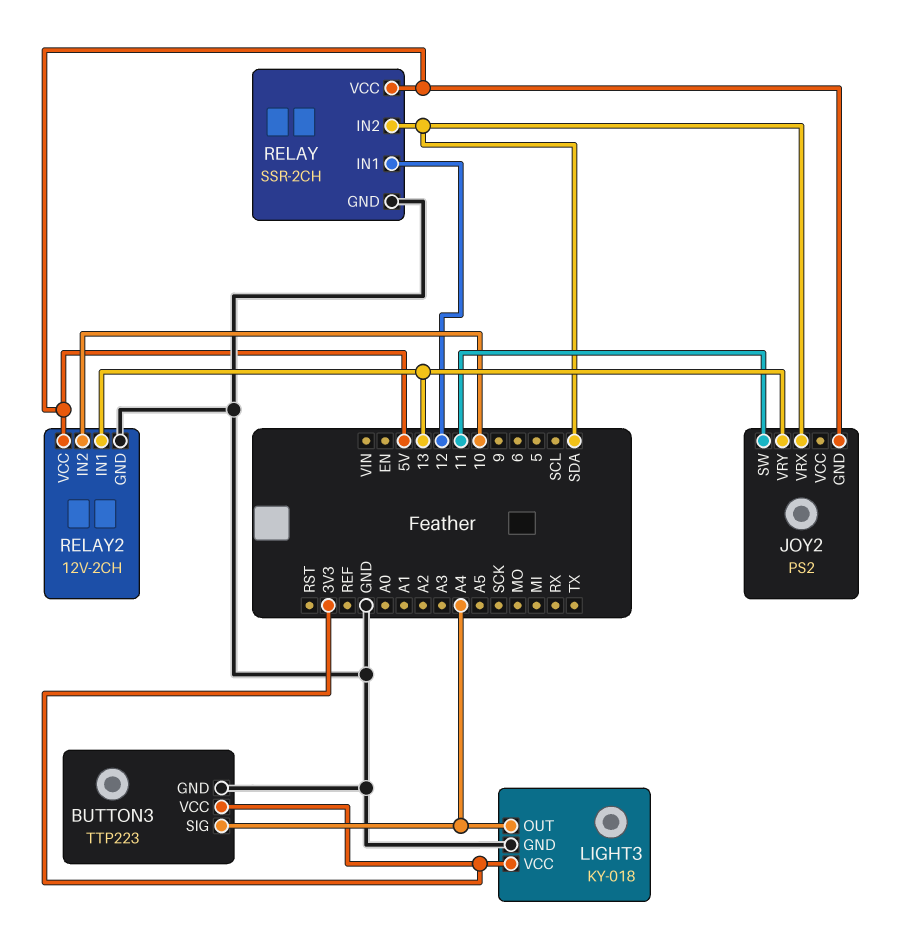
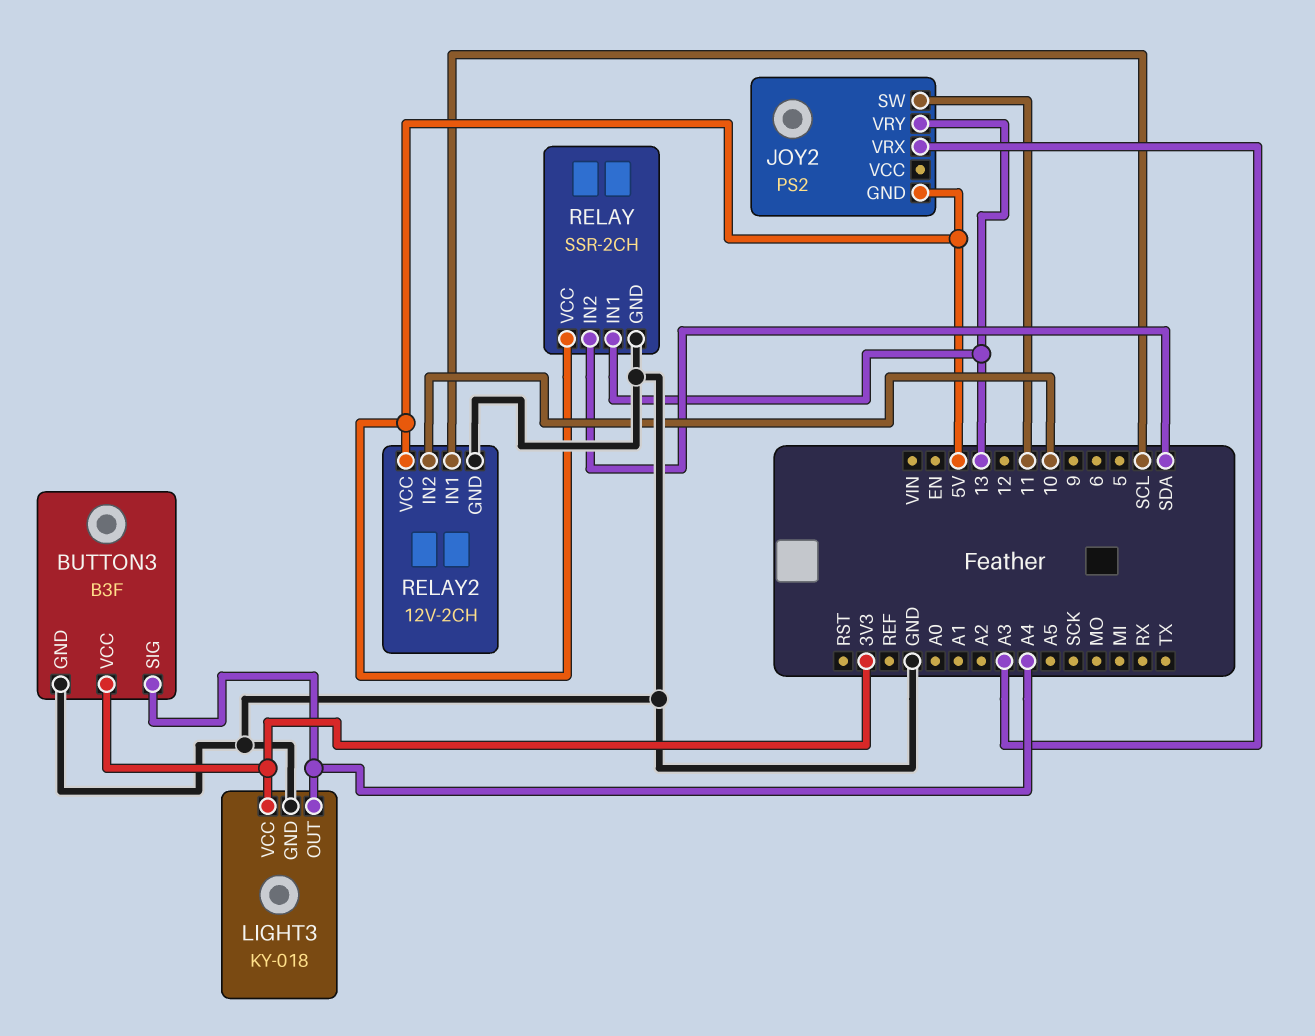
BUTTON3: TTP223 -> B3F
JOY2 pin VRX: SDA -> A3
RELAY pin IN1: 12 -> 13
RELAY2 pin IN1: 13 -> SCL

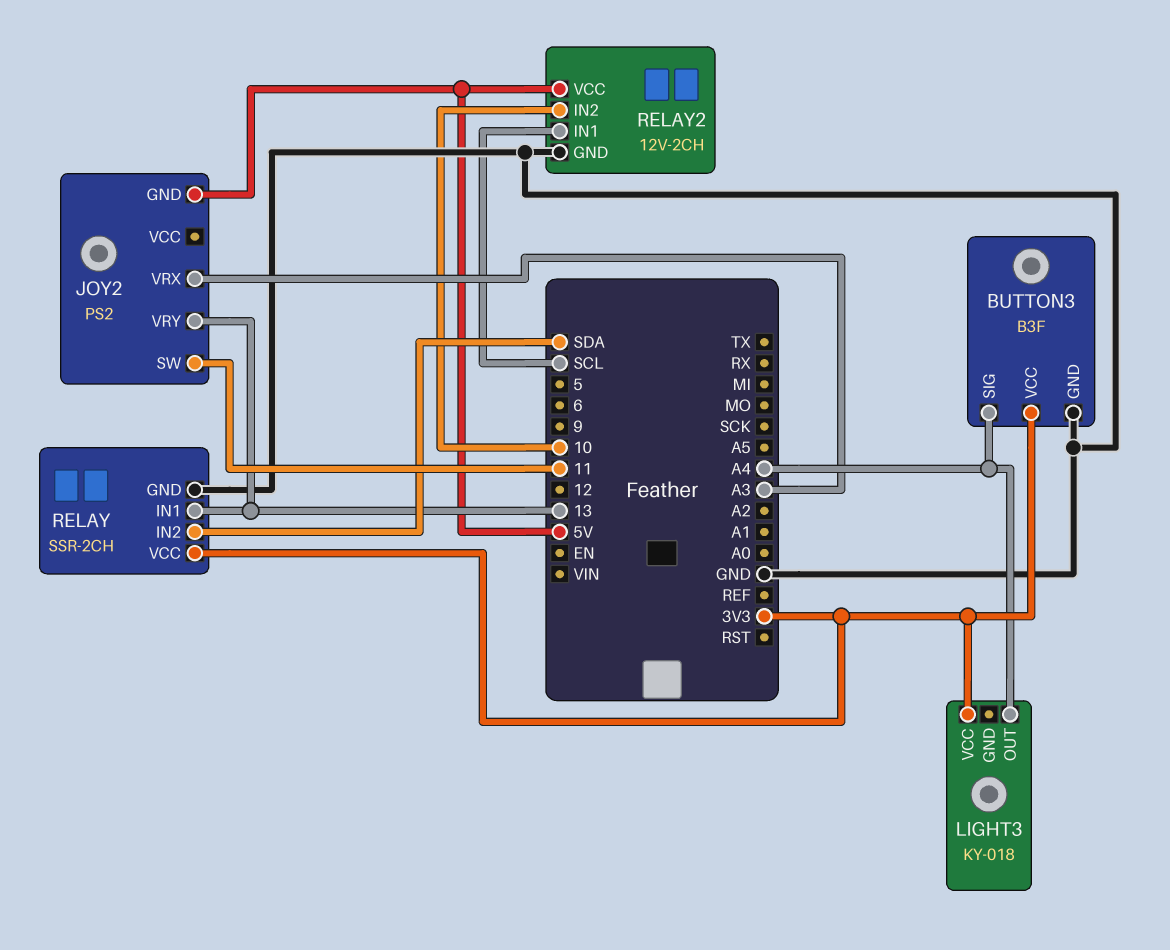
LIGHT3 pin GND: GND -> none
RELAY pin VCC: 5V -> 3V3

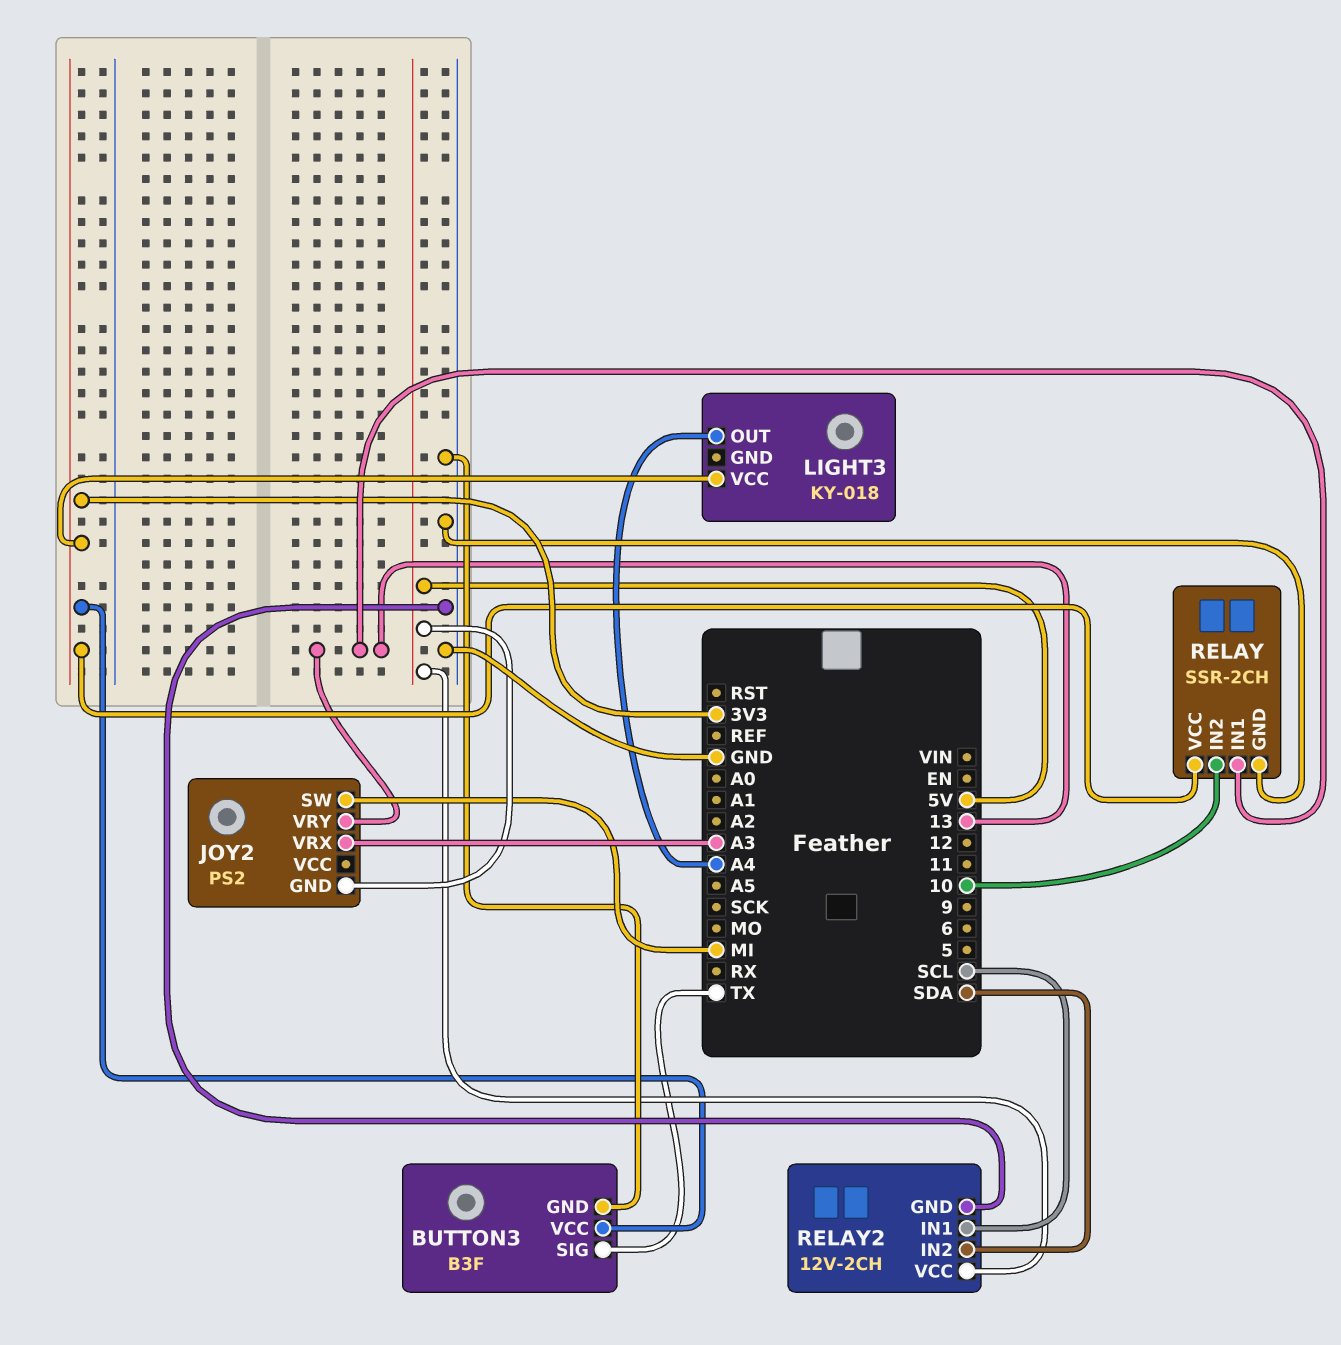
BUTTON3 pin SIG: A4 -> TX
JOY2 pin SW: 11 -> MI
RELAY pin IN2: SDA -> 10
RELAY2 pin IN2: 10 -> SDA

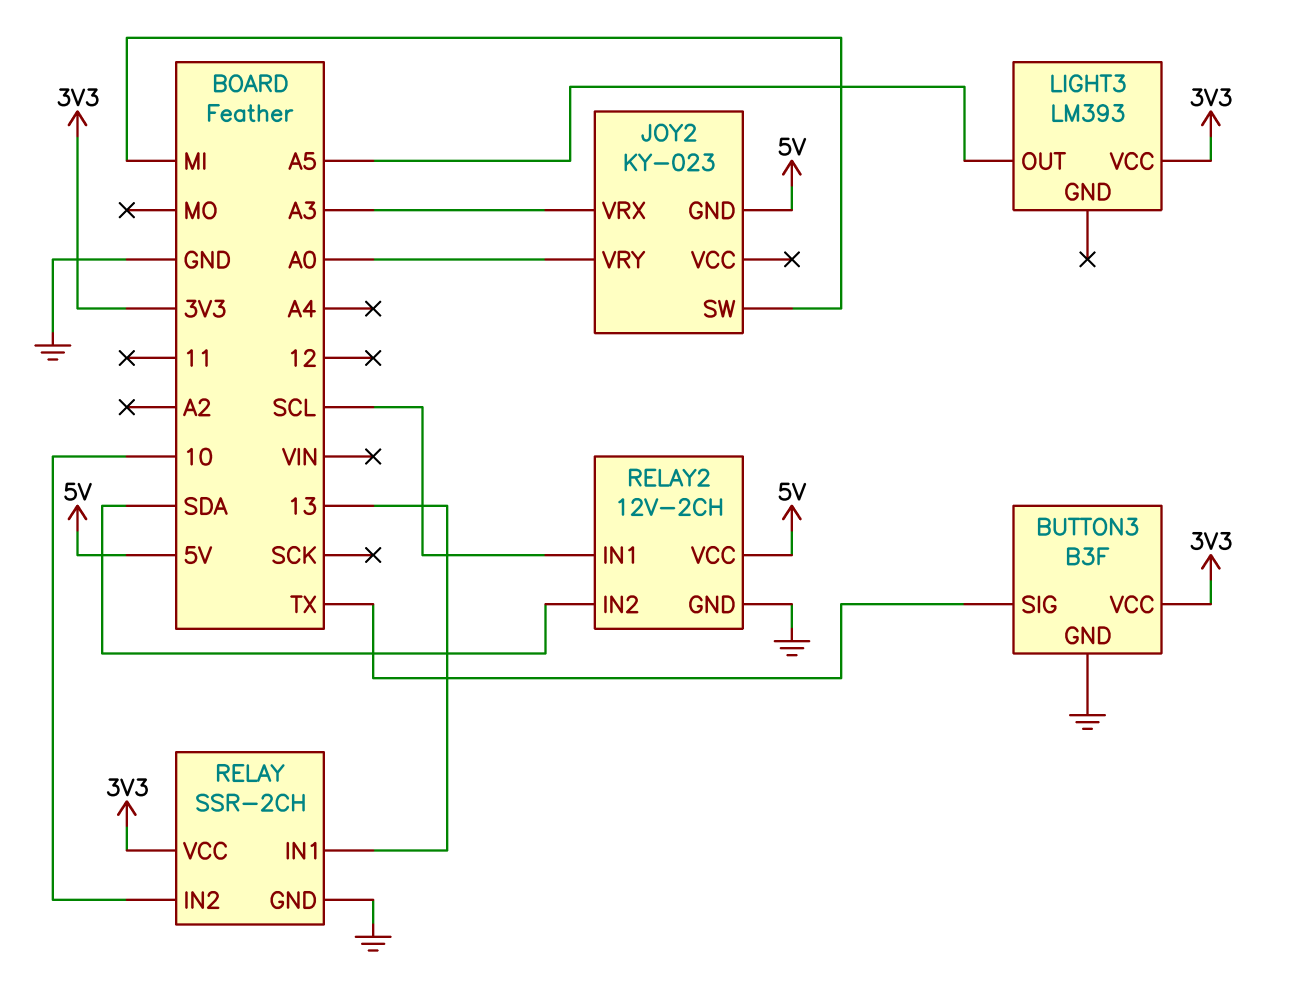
JOY2: PS2 -> KY-023
JOY2 pin VRY: 13 -> A0
LIGHT3: KY-018 -> LM393
LIGHT3 pin OUT: A4 -> A5

